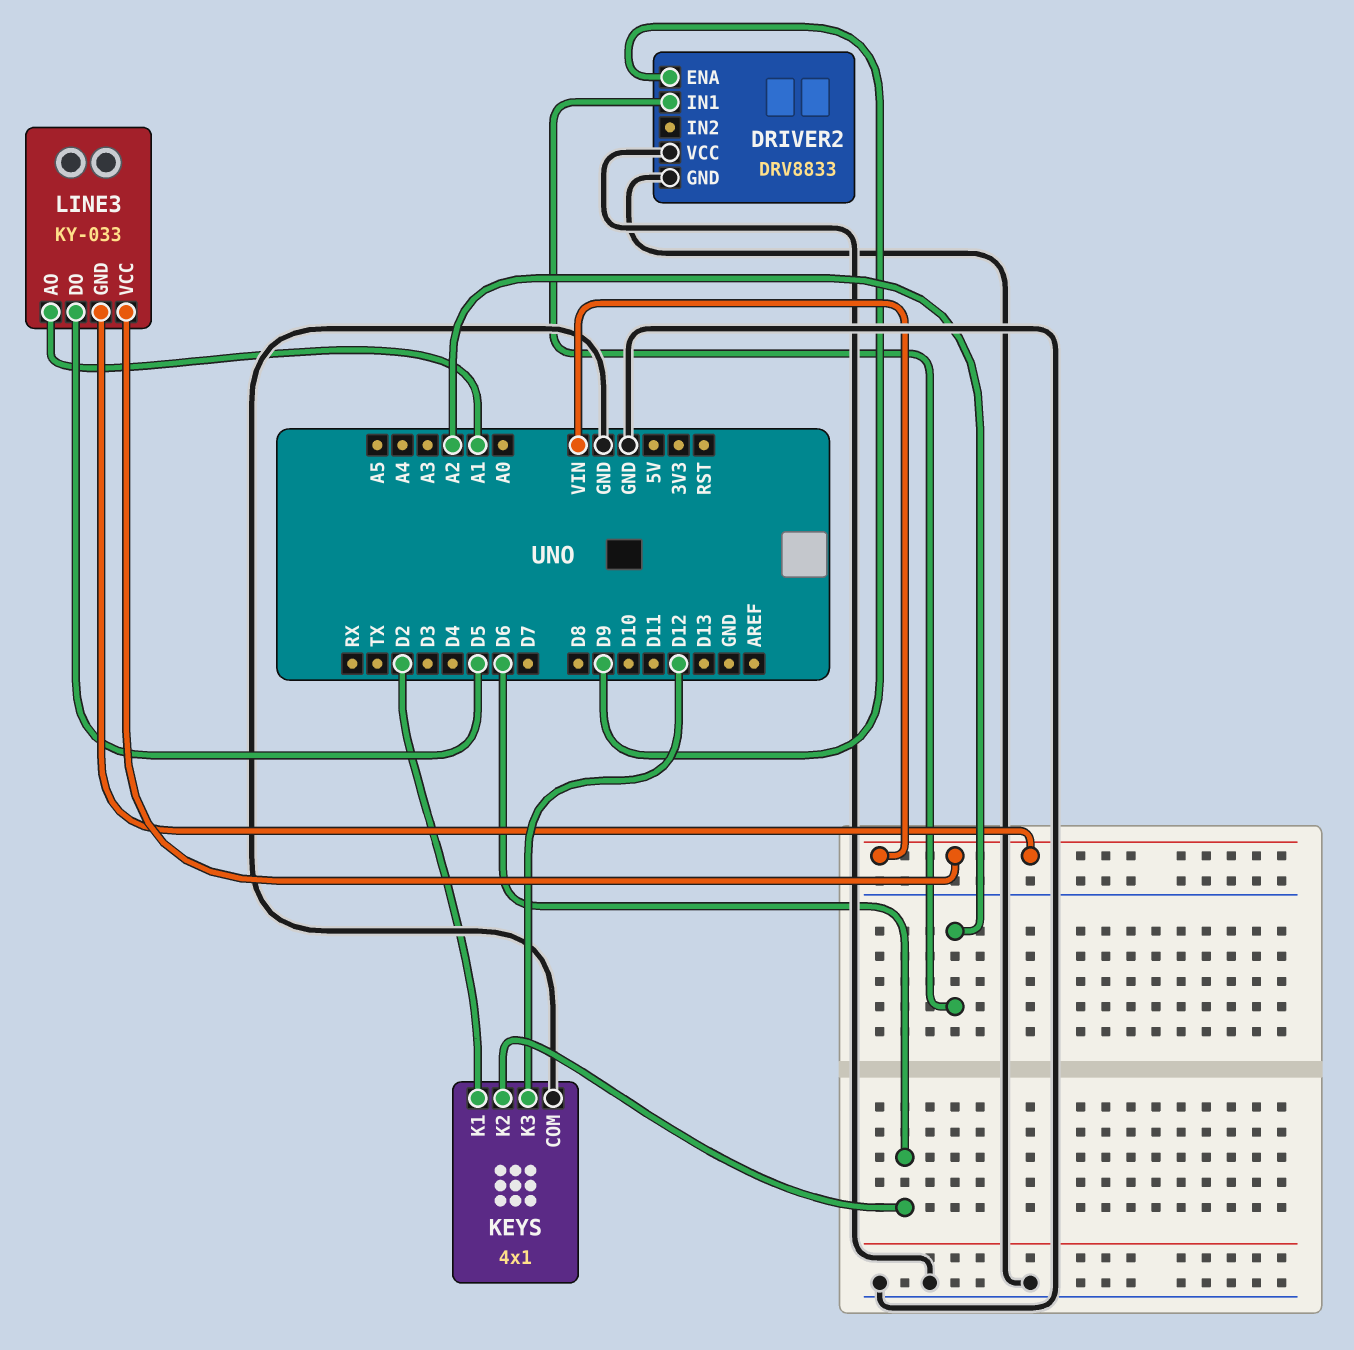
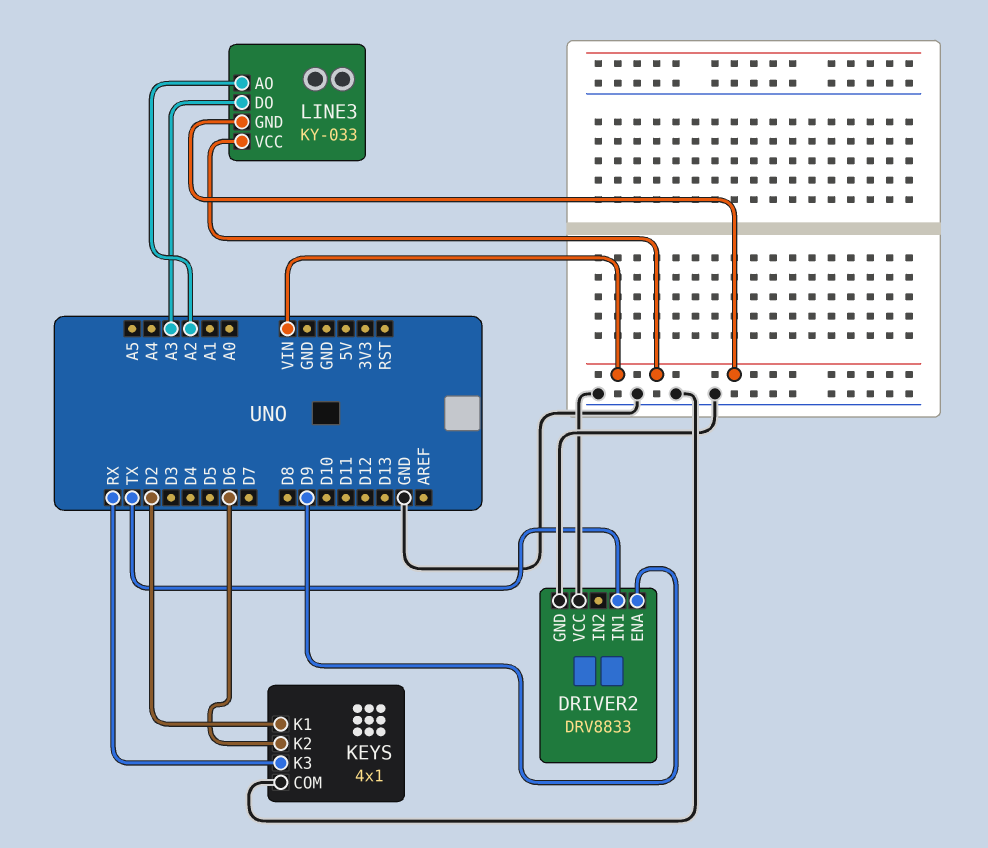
DRIVER2 pin IN1: A2 -> TX
KEYS pin K3: D12 -> RX
LINE3 pin AO: A1 -> A2
LINE3 pin DO: D5 -> A3

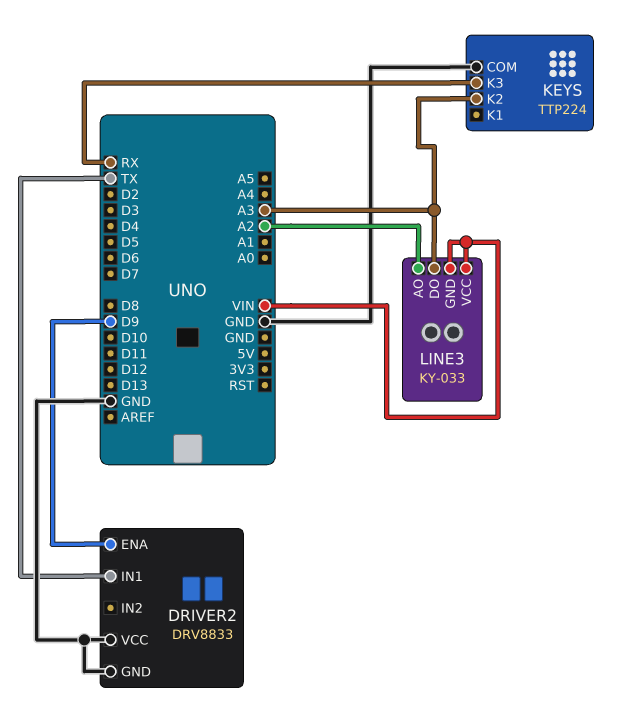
KEYS: 4x1 -> TTP224
KEYS pin K1: D2 -> none
KEYS pin K2: D6 -> A3

